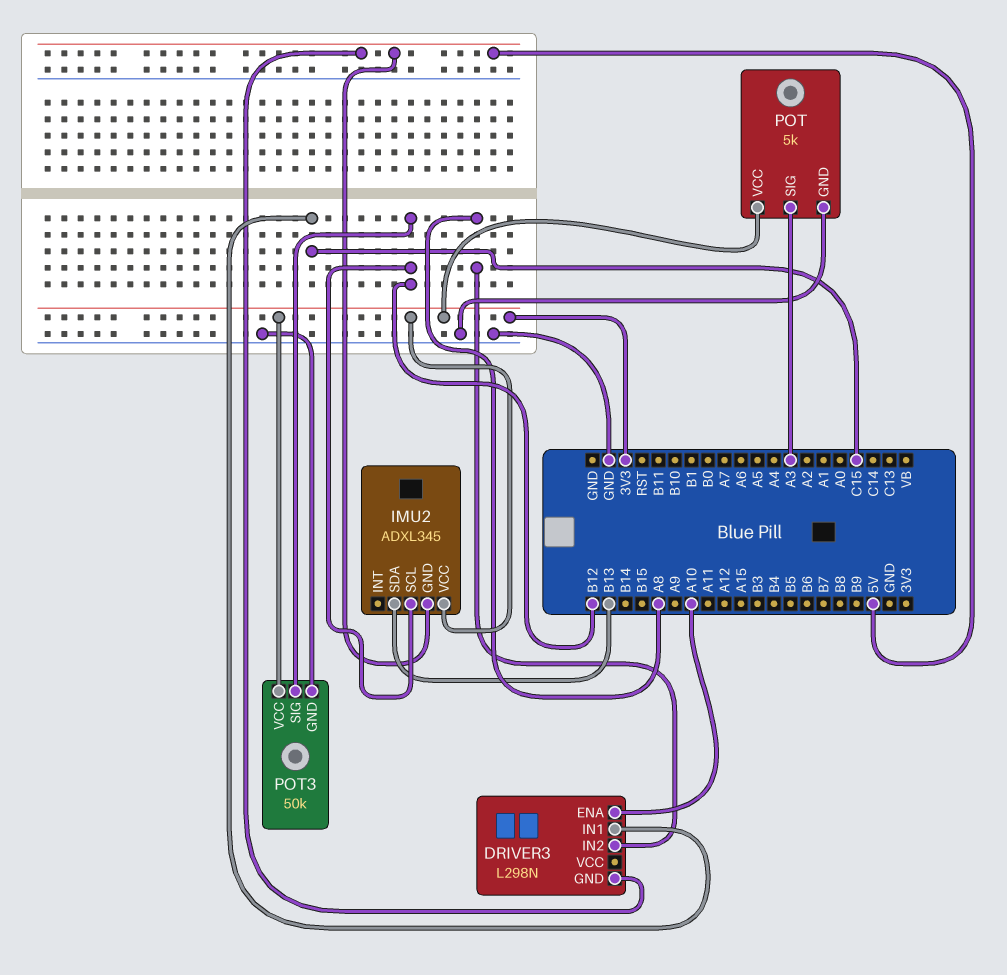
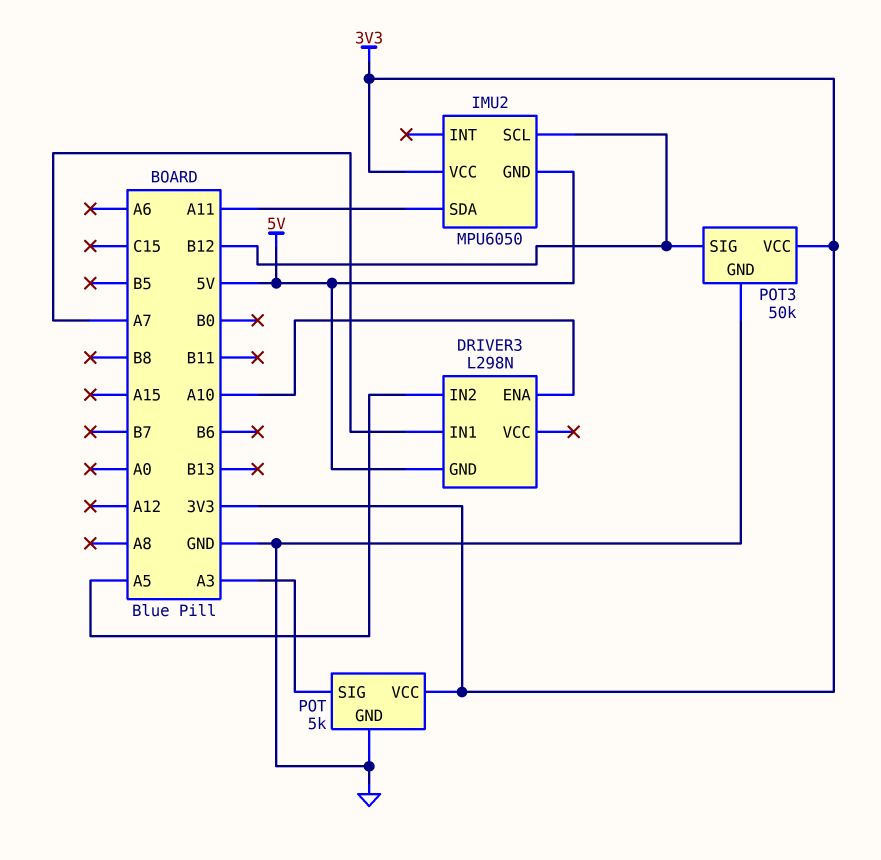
DRIVER3 pin IN1: C15 -> A7
DRIVER3 pin IN2: A8 -> A5
IMU2: ADXL345 -> MPU6050
IMU2 pin SDA: B13 -> A11

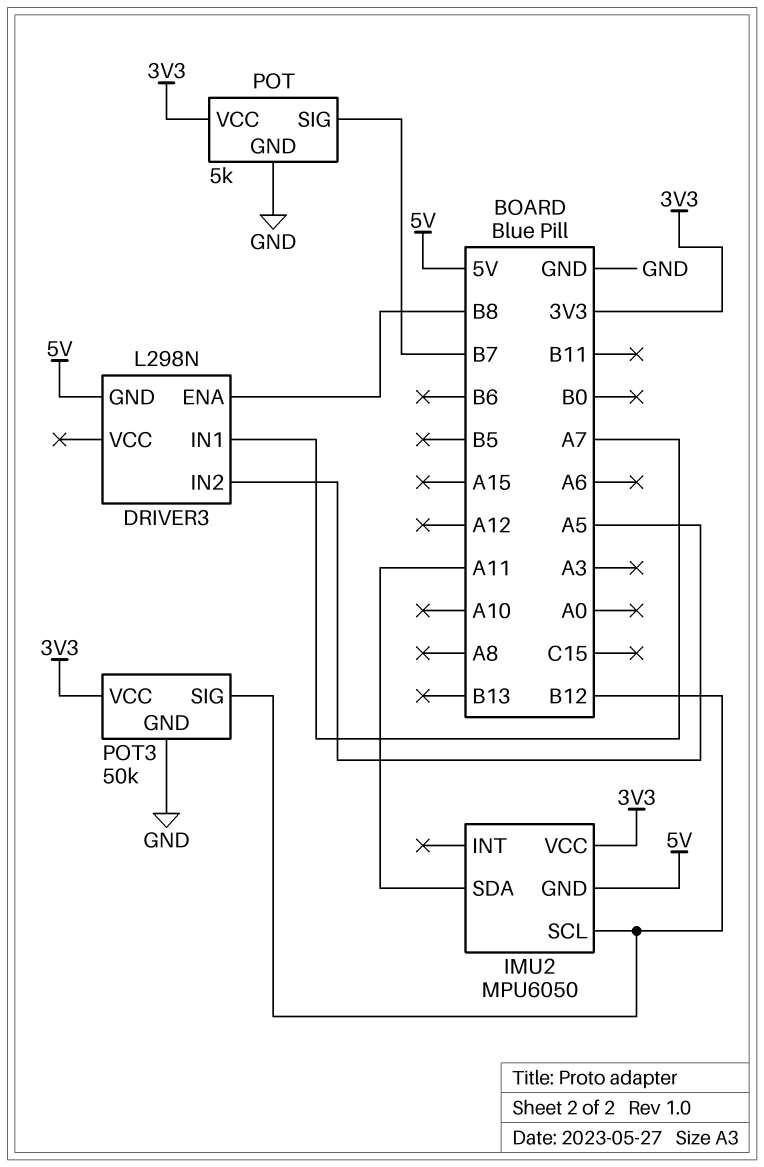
DRIVER3 pin ENA: A10 -> B8
POT pin SIG: A3 -> B7

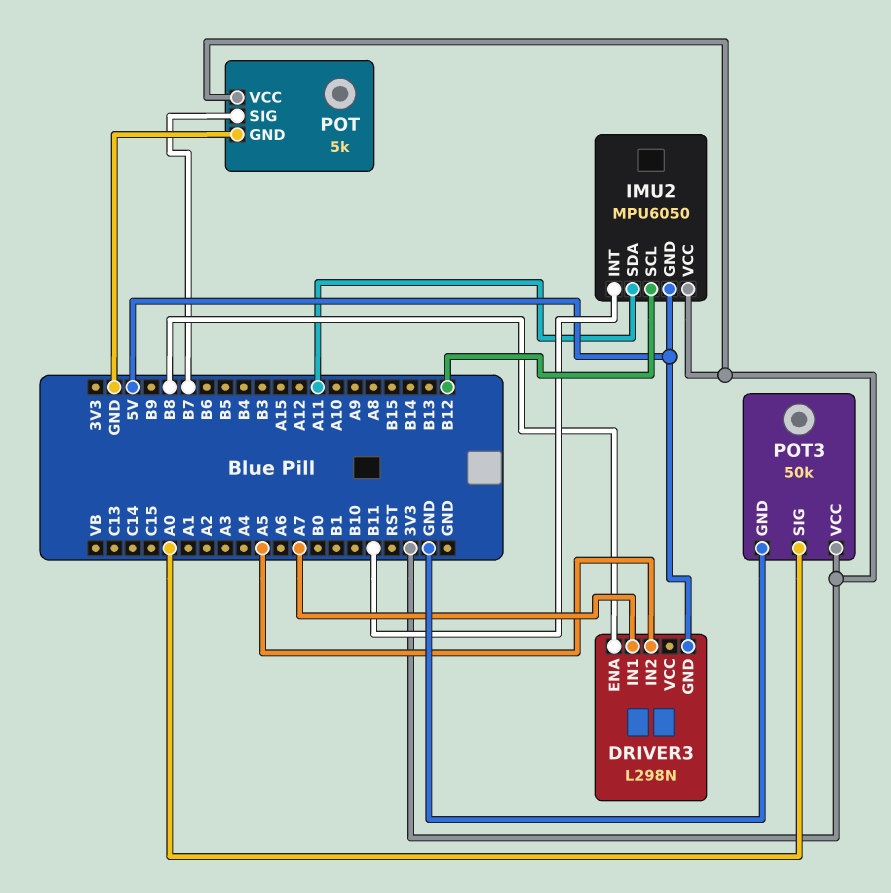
IMU2 pin INT: none -> B11
POT3 pin SIG: B12 -> A0

